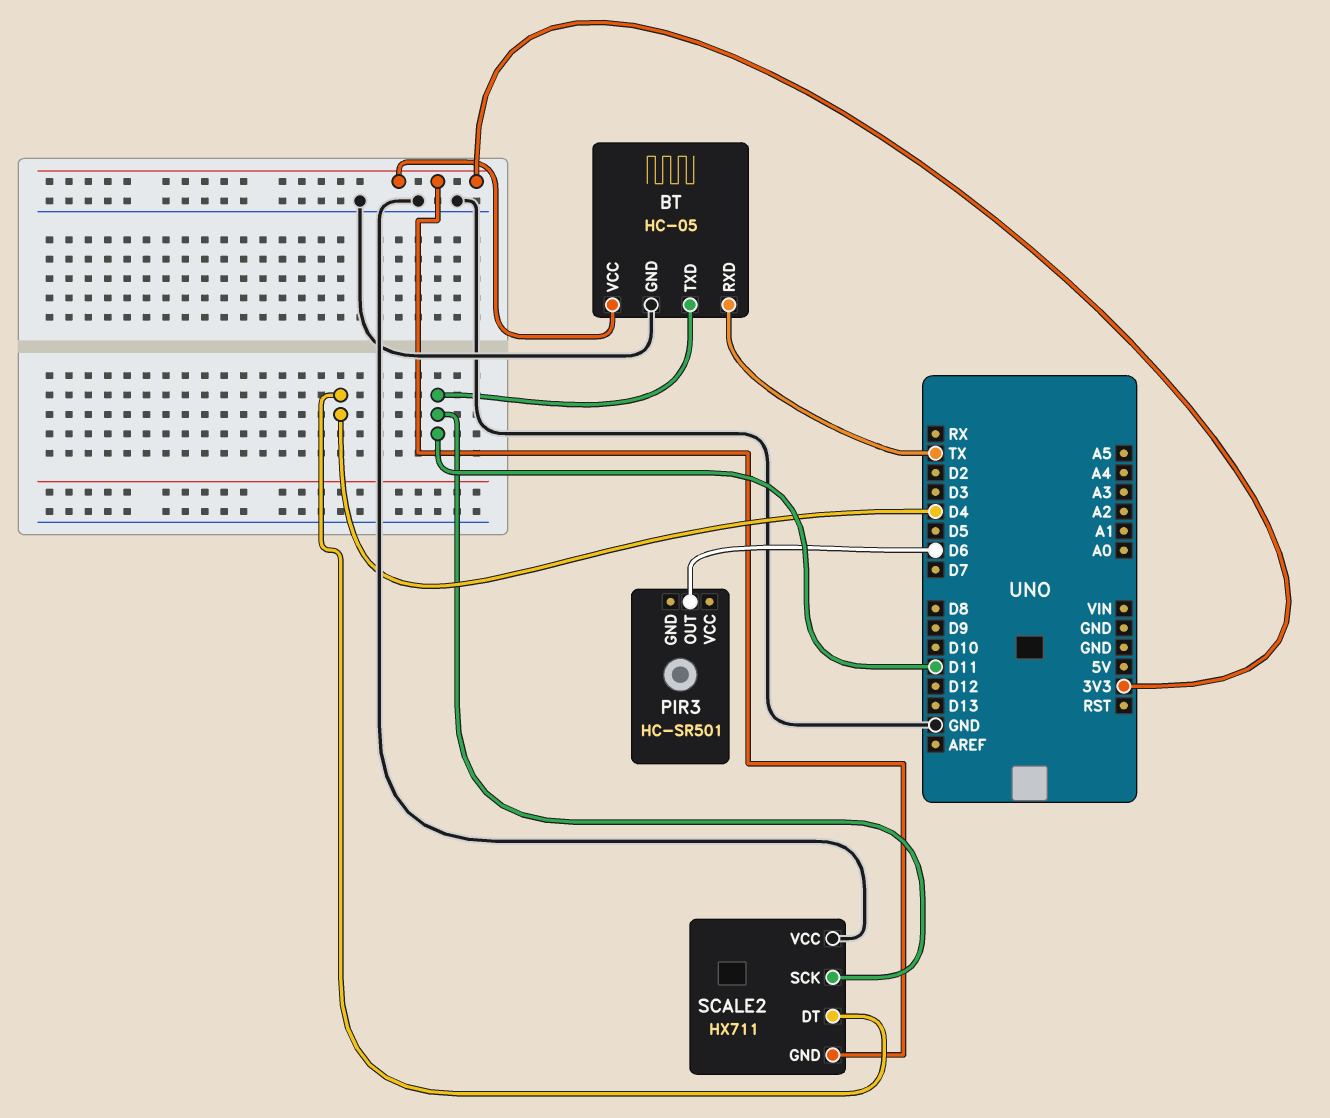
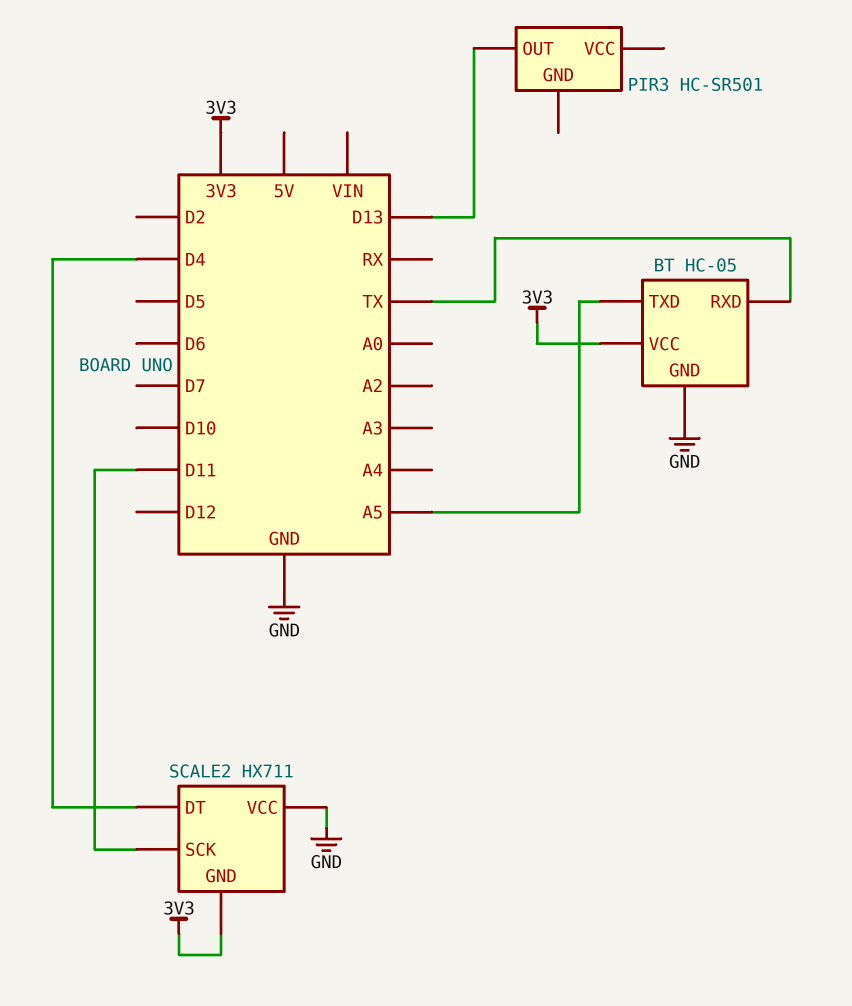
BT pin TXD: D11 -> A5
PIR3 pin OUT: D6 -> D13

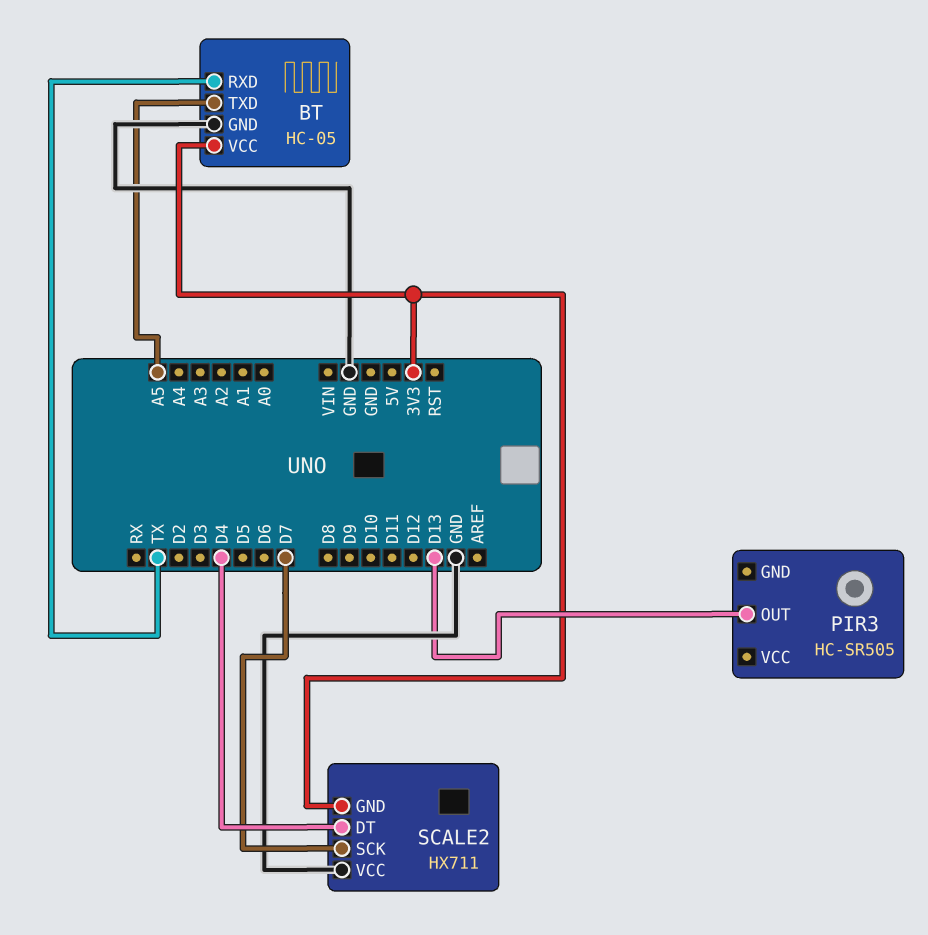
PIR3: HC-SR501 -> HC-SR505
SCALE2 pin SCK: D11 -> D7

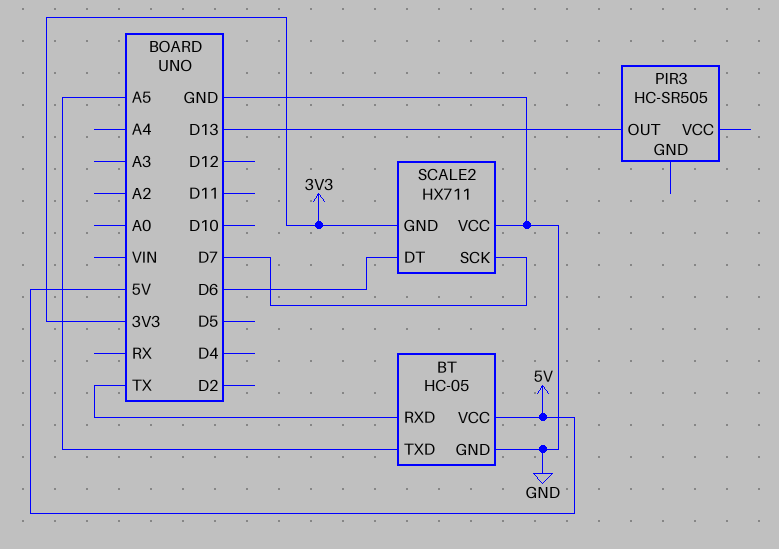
BT pin VCC: 3V3 -> 5V
SCALE2 pin DT: D4 -> D6

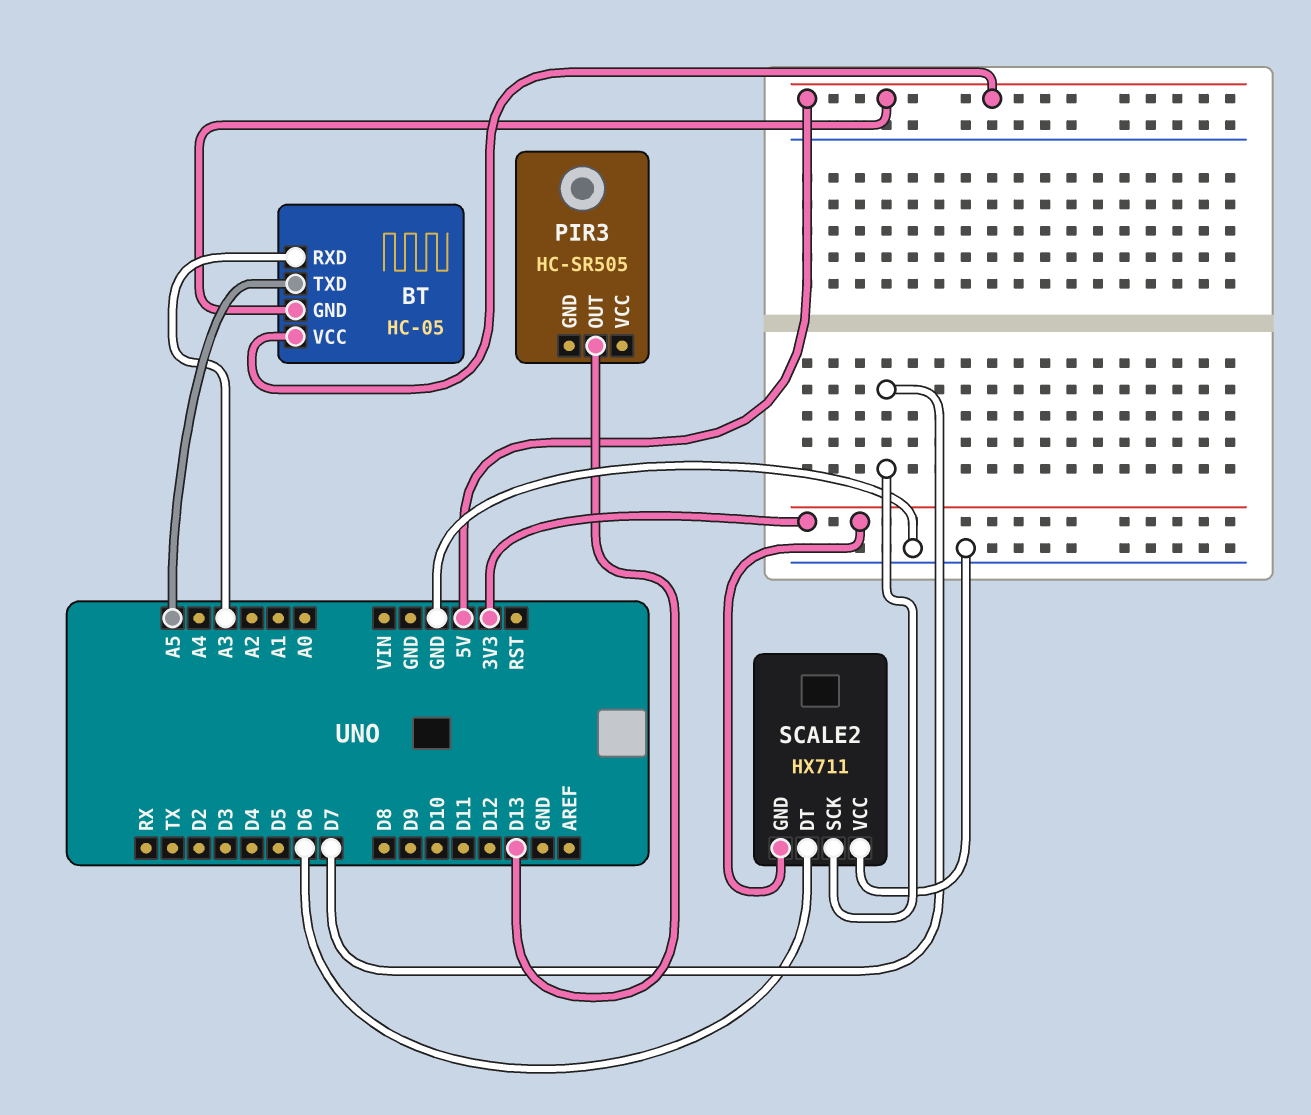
BT pin GND: GND -> 5V
BT pin RXD: TX -> A3

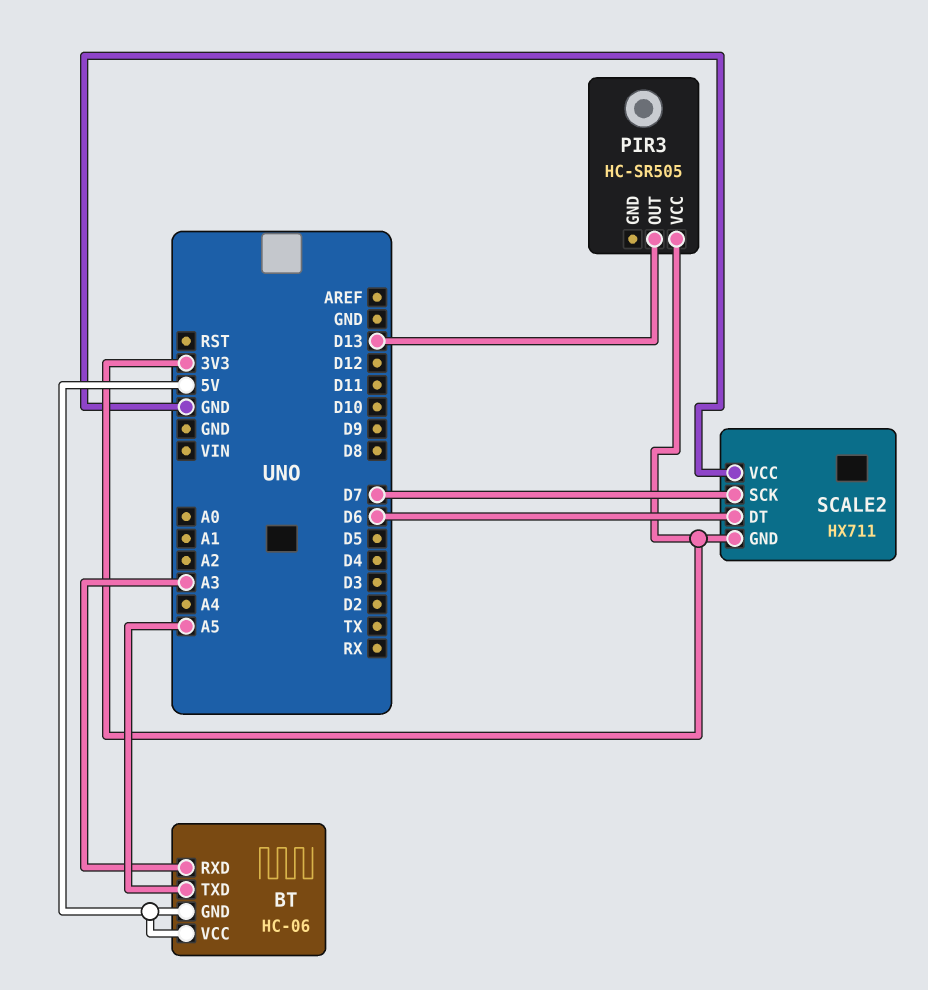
BT: HC-05 -> HC-06
PIR3 pin VCC: none -> 3V3

